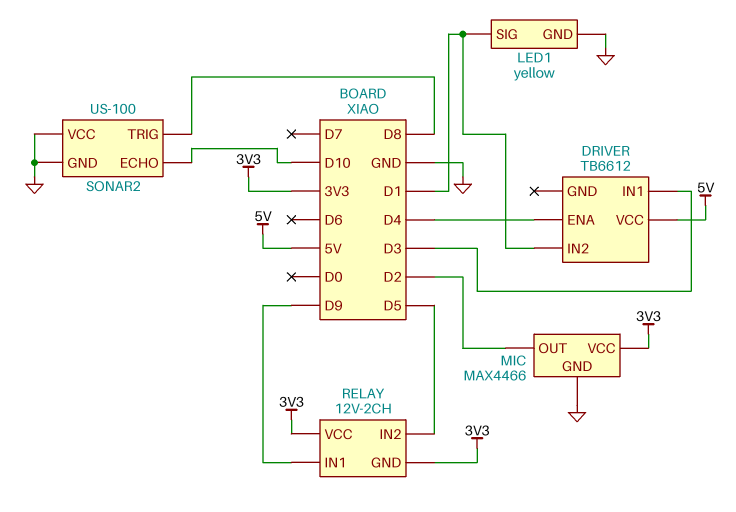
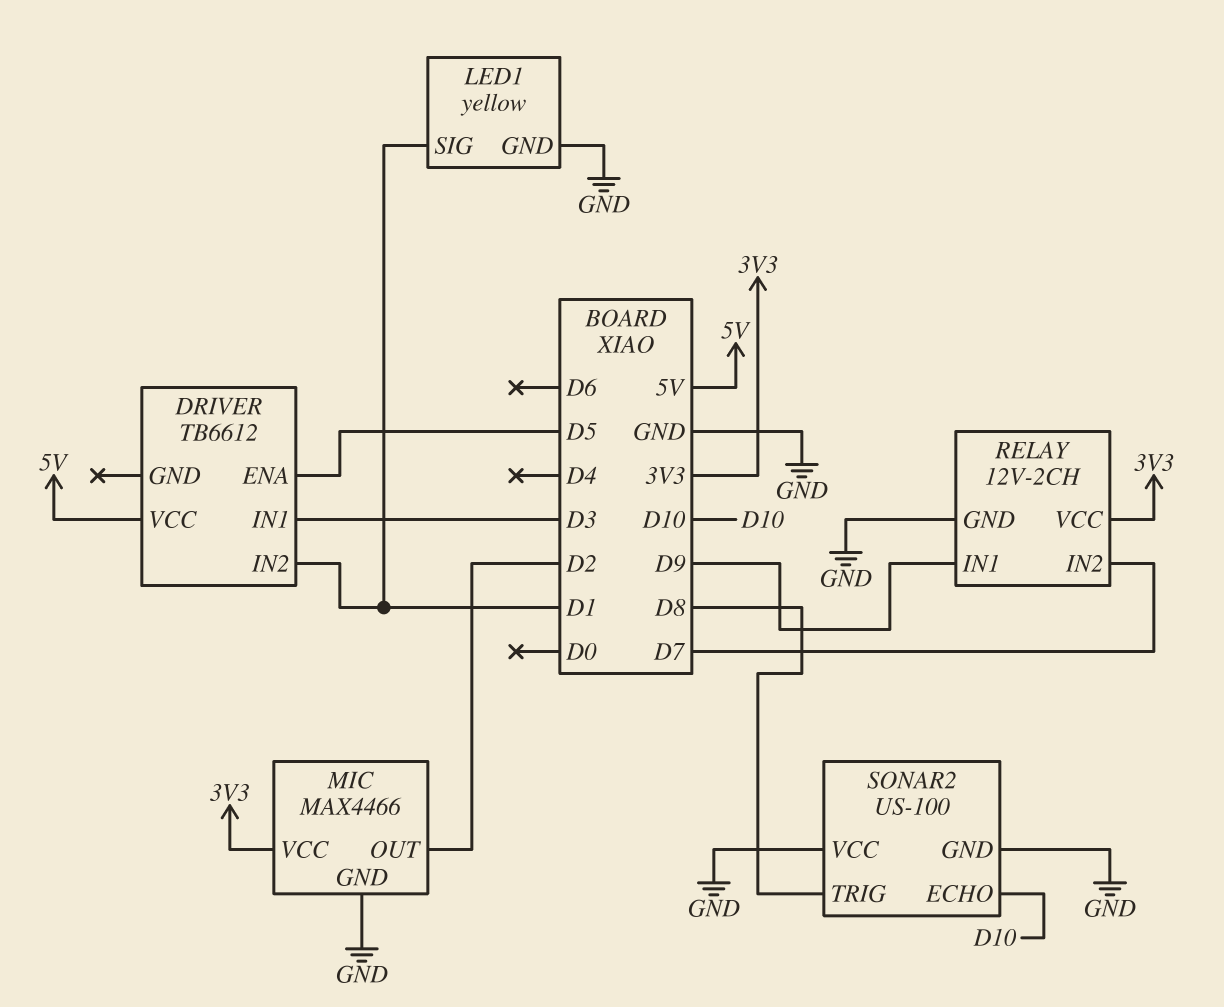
DRIVER pin ENA: D4 -> D5
RELAY pin GND: 3V3 -> GND
RELAY pin IN2: D5 -> D7

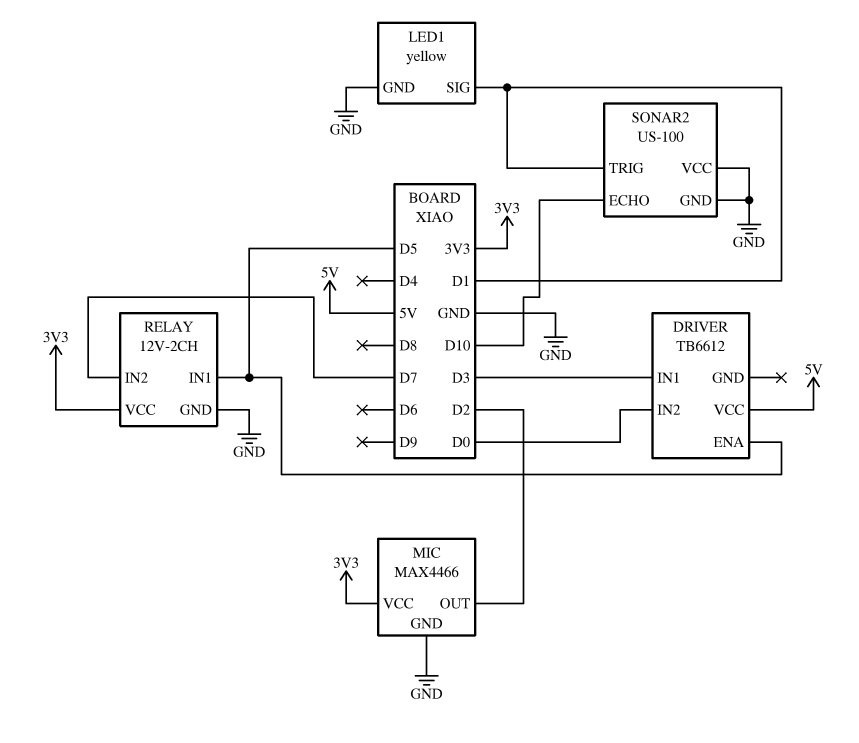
DRIVER pin IN2: D1 -> D0
RELAY pin IN1: D9 -> D5
SONAR2 pin TRIG: D8 -> D1

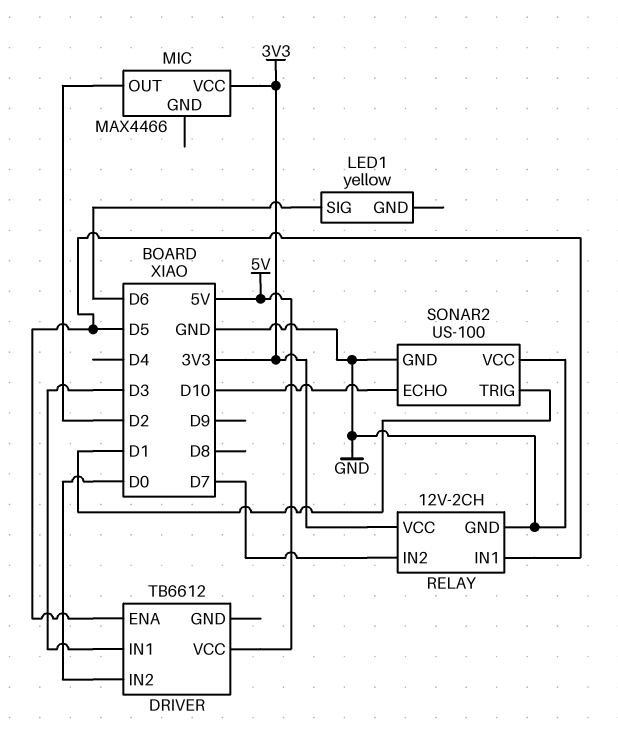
LED1 pin GND: GND -> none
LED1 pin SIG: D1 -> D6
MIC pin GND: GND -> none

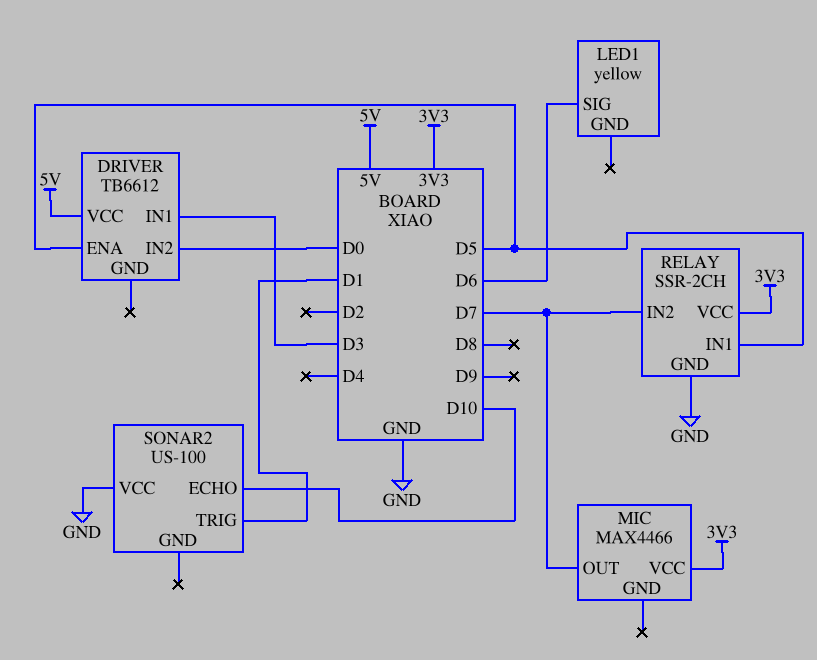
MIC pin OUT: D2 -> D7
RELAY: 12V-2CH -> SSR-2CH
SONAR2 pin GND: GND -> none

